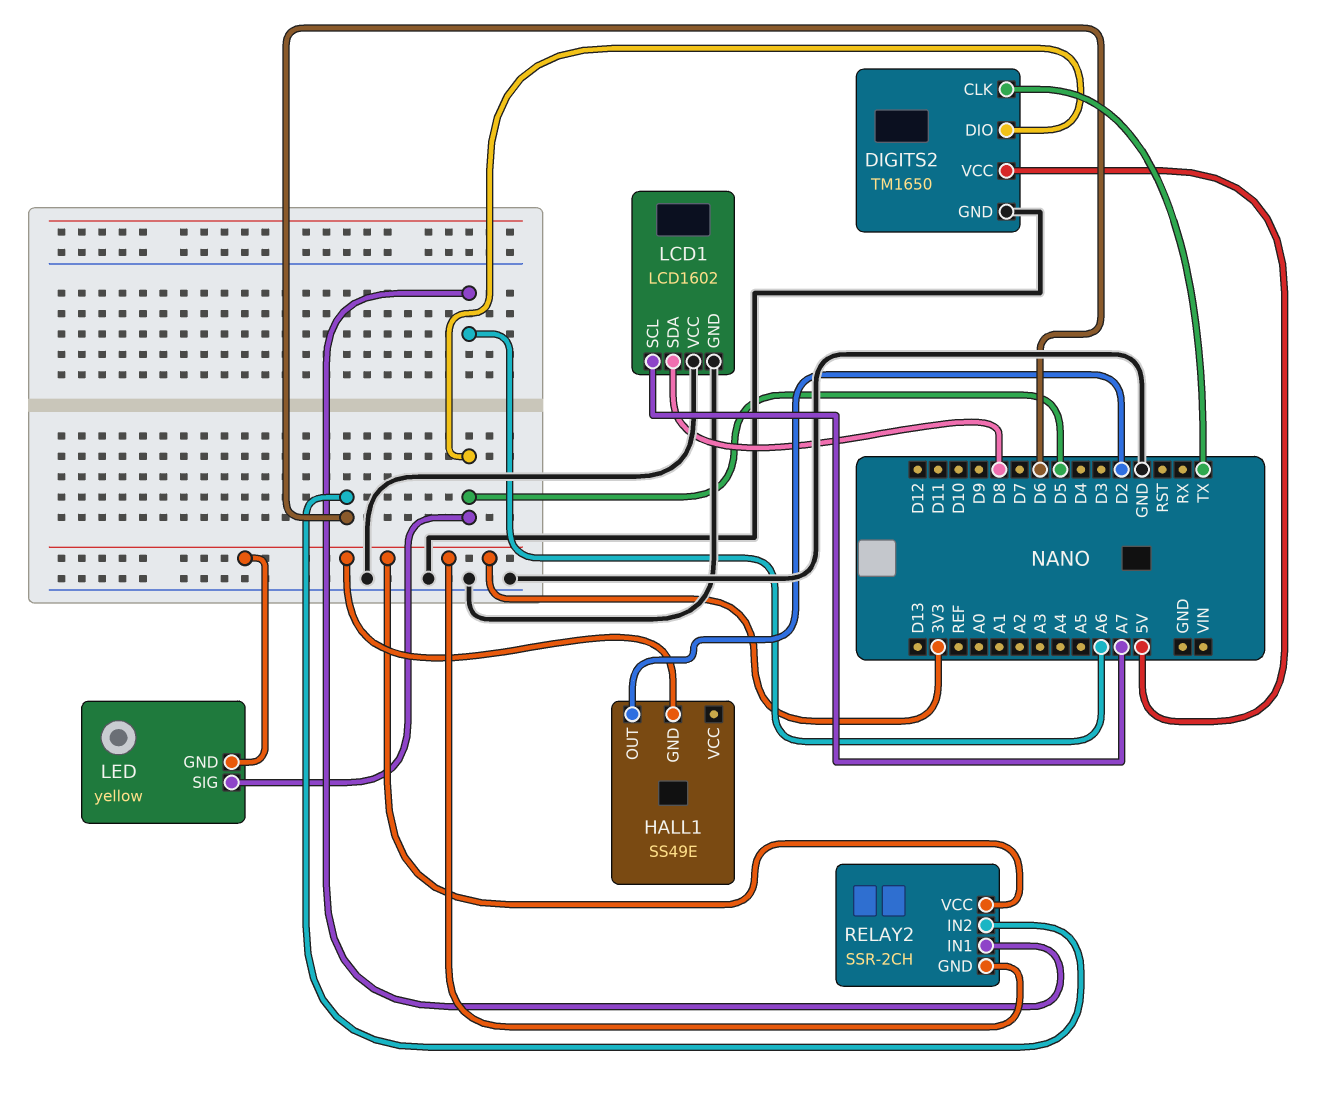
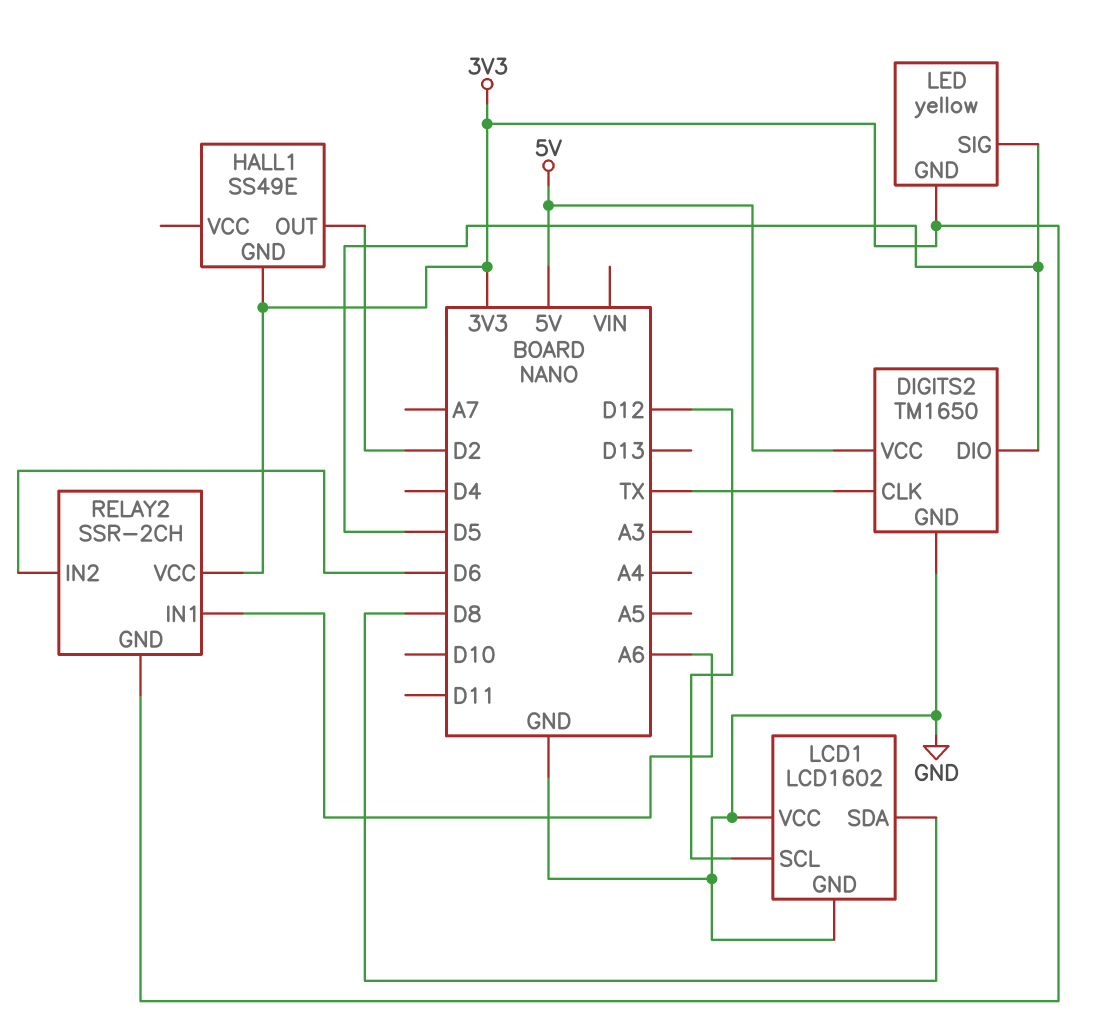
LCD1 pin SCL: A7 -> D12

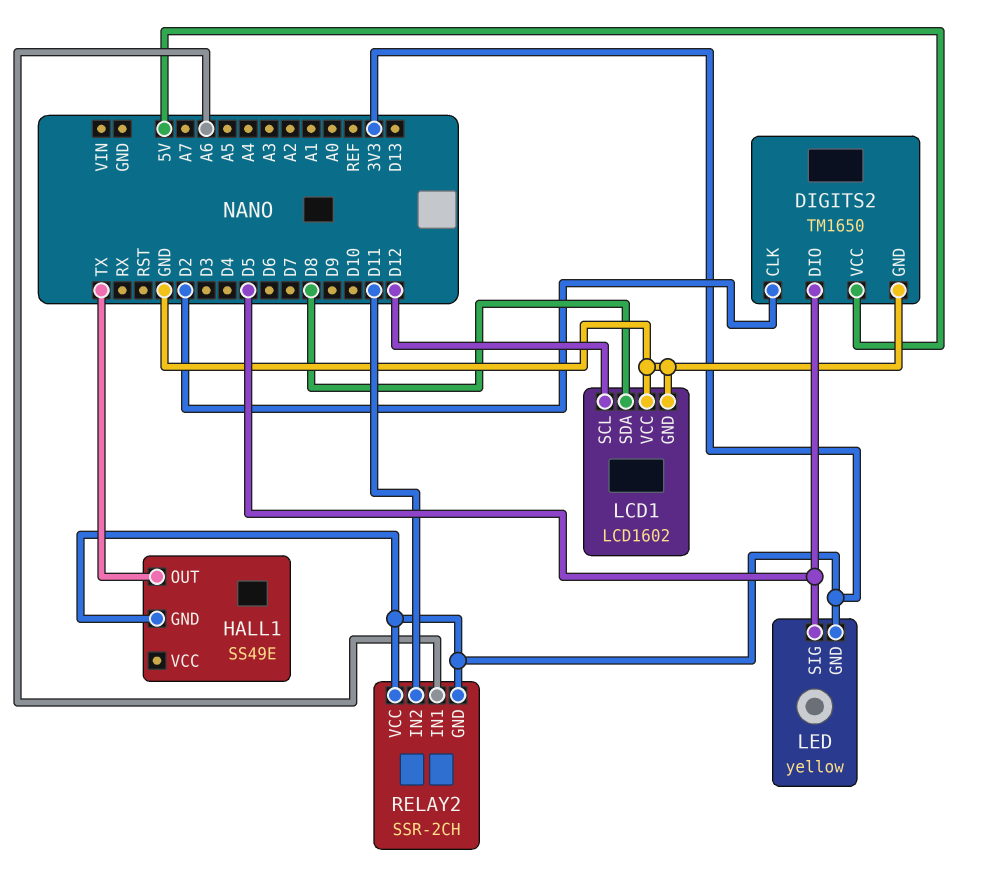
DIGITS2 pin CLK: TX -> D2
HALL1 pin OUT: D2 -> TX
RELAY2 pin IN2: D6 -> D11

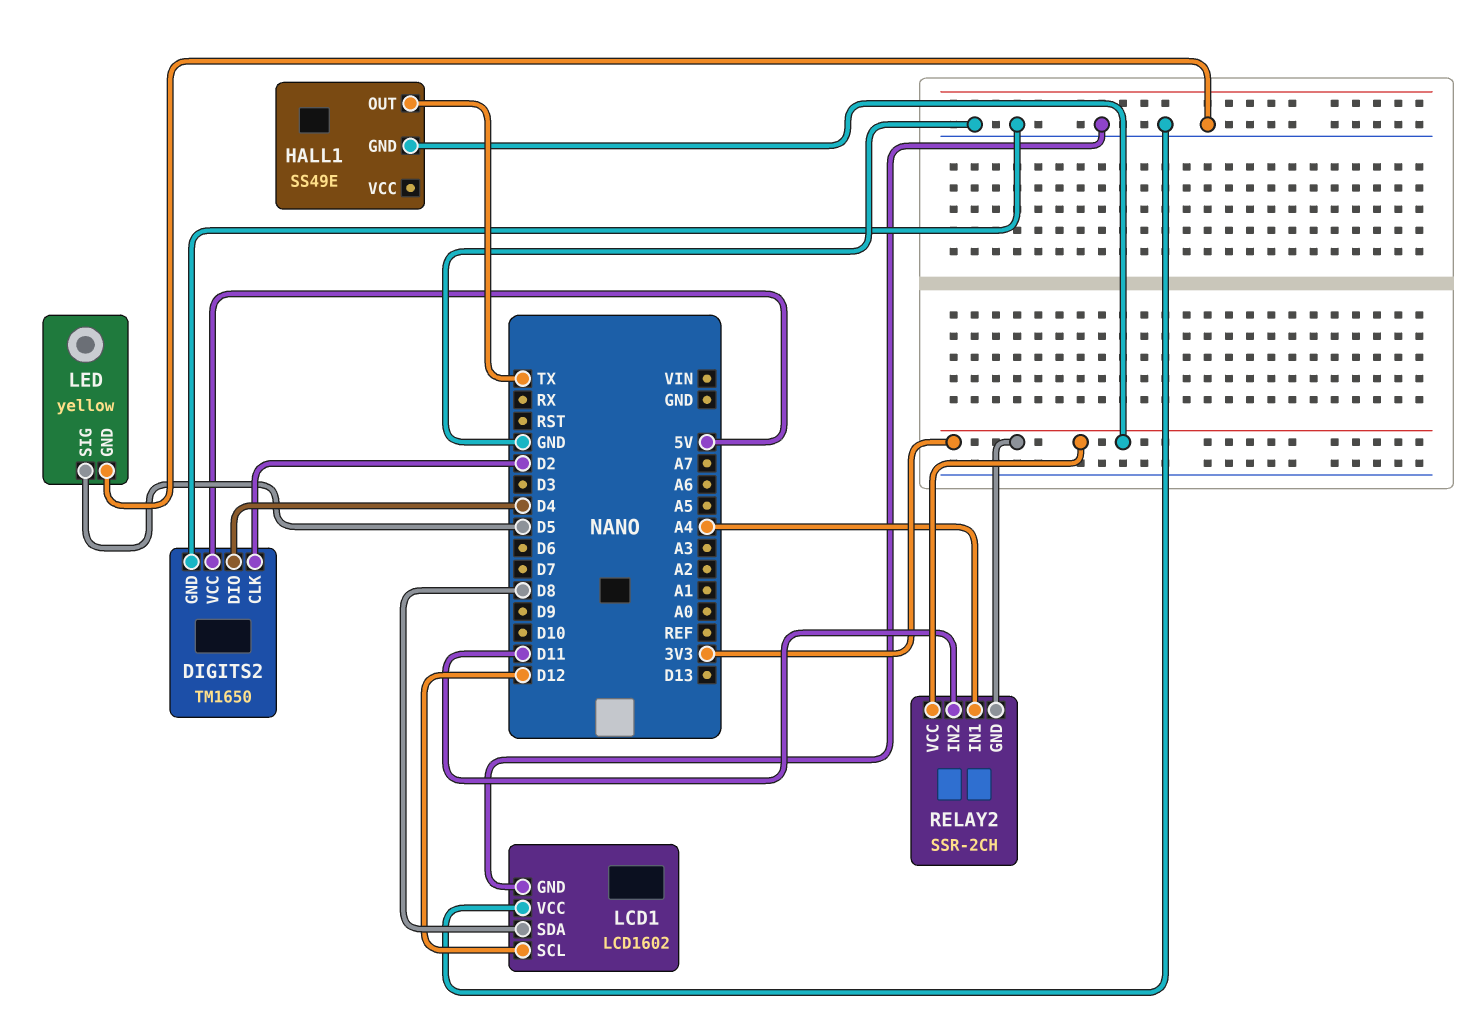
DIGITS2 pin DIO: D5 -> D4
LED pin GND: 3V3 -> GND
RELAY2 pin IN1: A6 -> A4

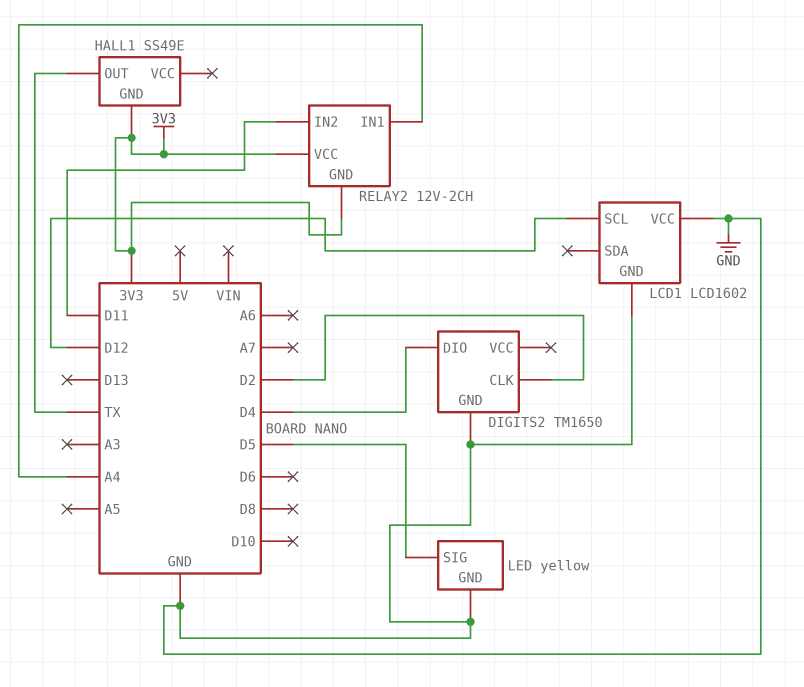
DIGITS2 pin VCC: 5V -> none
LCD1 pin SDA: D8 -> none
RELAY2: SSR-2CH -> 12V-2CH

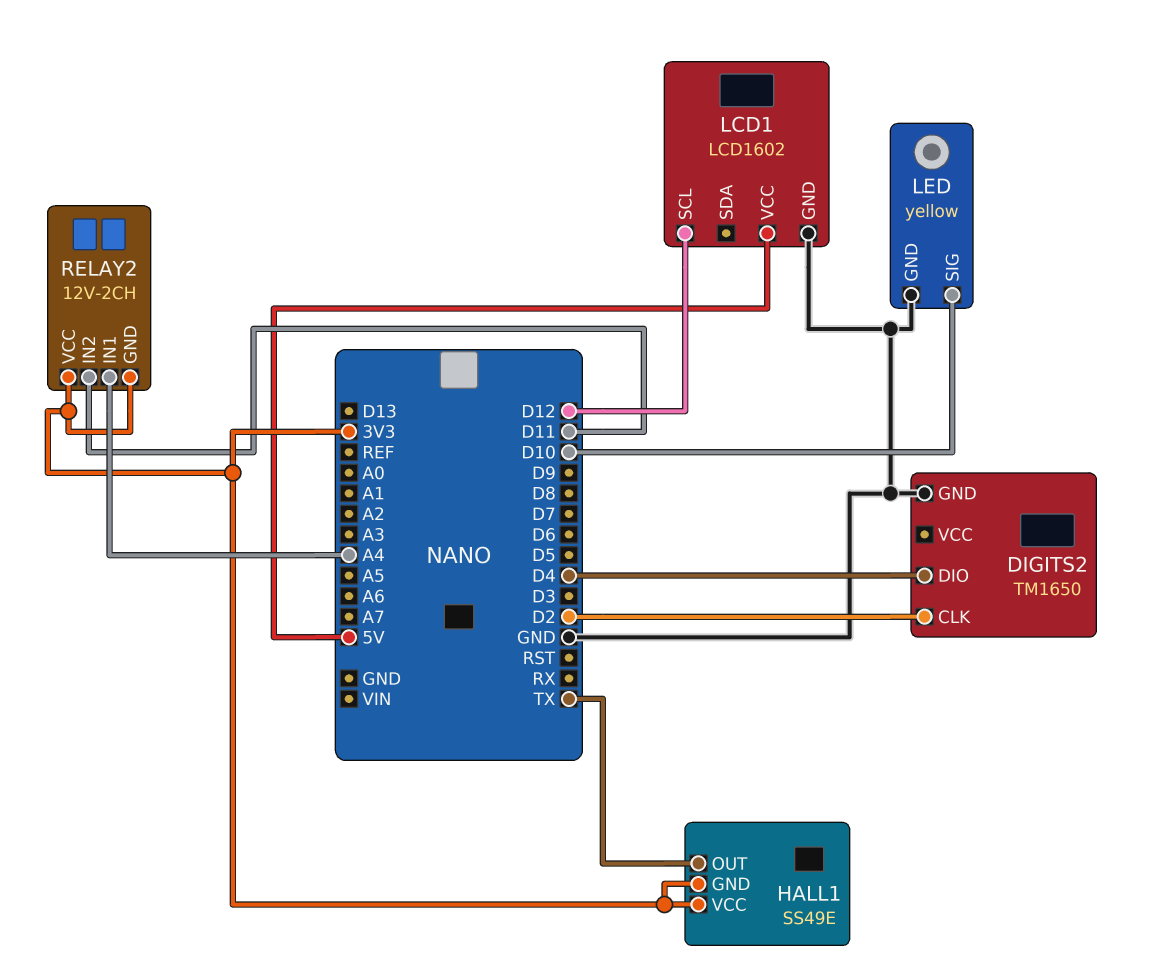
HALL1 pin VCC: none -> 3V3
LCD1 pin VCC: GND -> 5V
LED pin SIG: D5 -> D10

